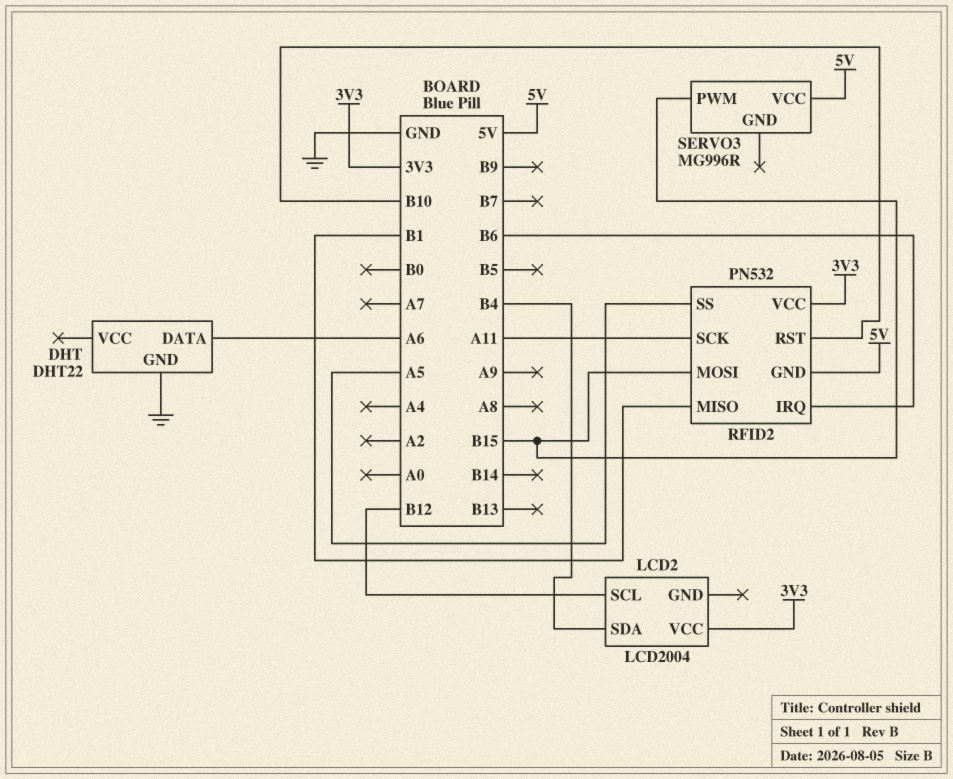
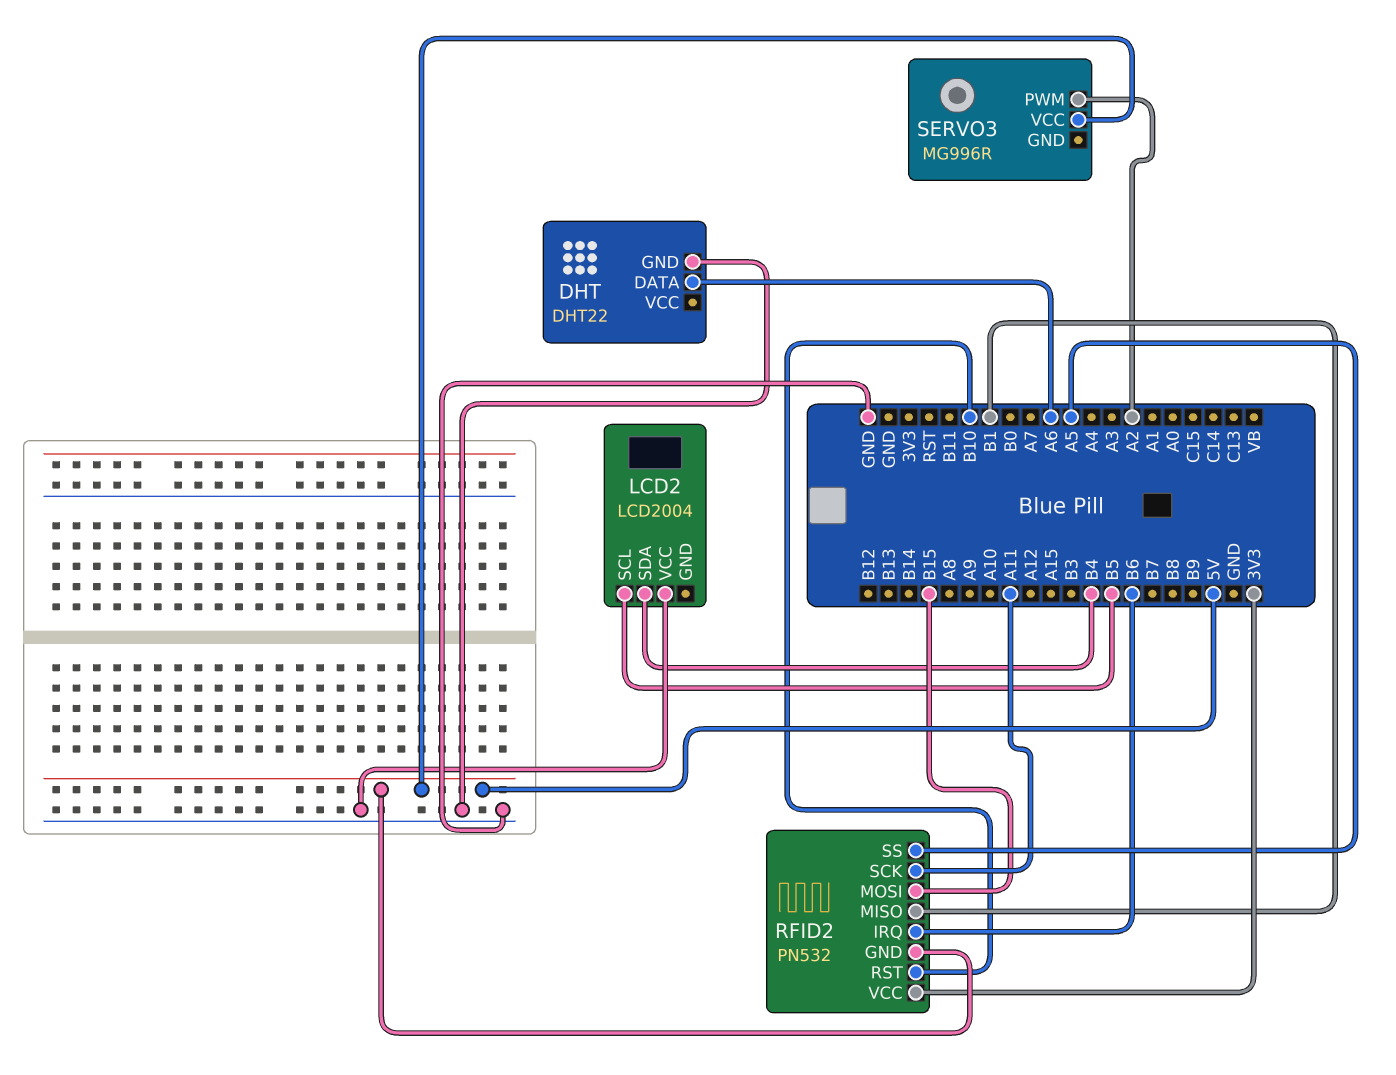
LCD2 pin SCL: B12 -> B5
LCD2 pin VCC: 3V3 -> GND
SERVO3 pin PWM: B15 -> A2

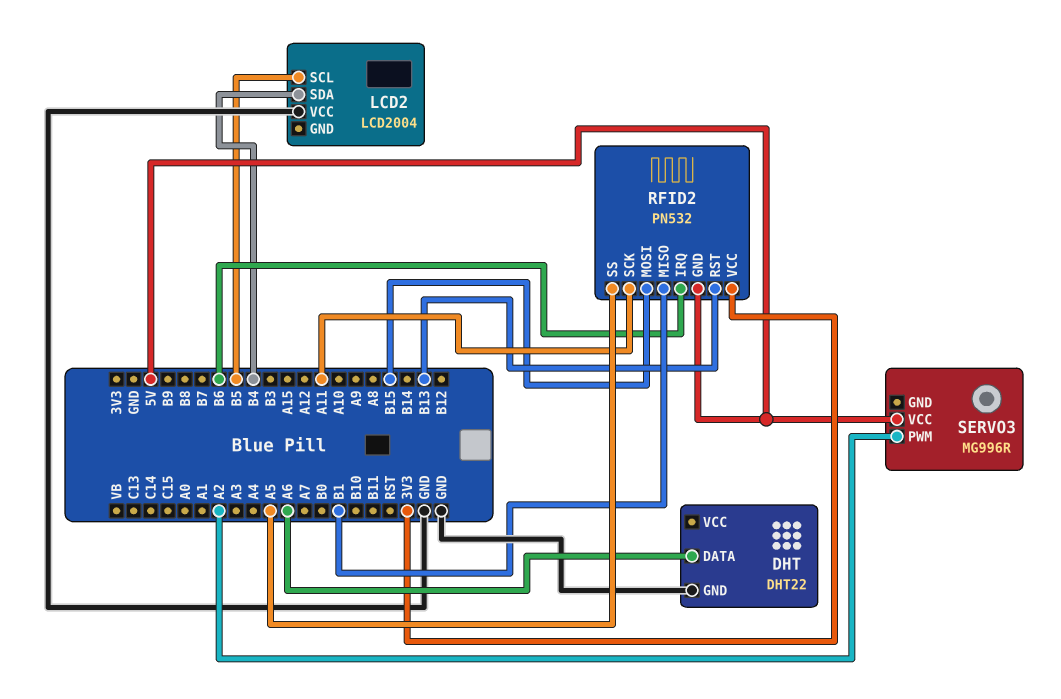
RFID2 pin RST: B10 -> B13

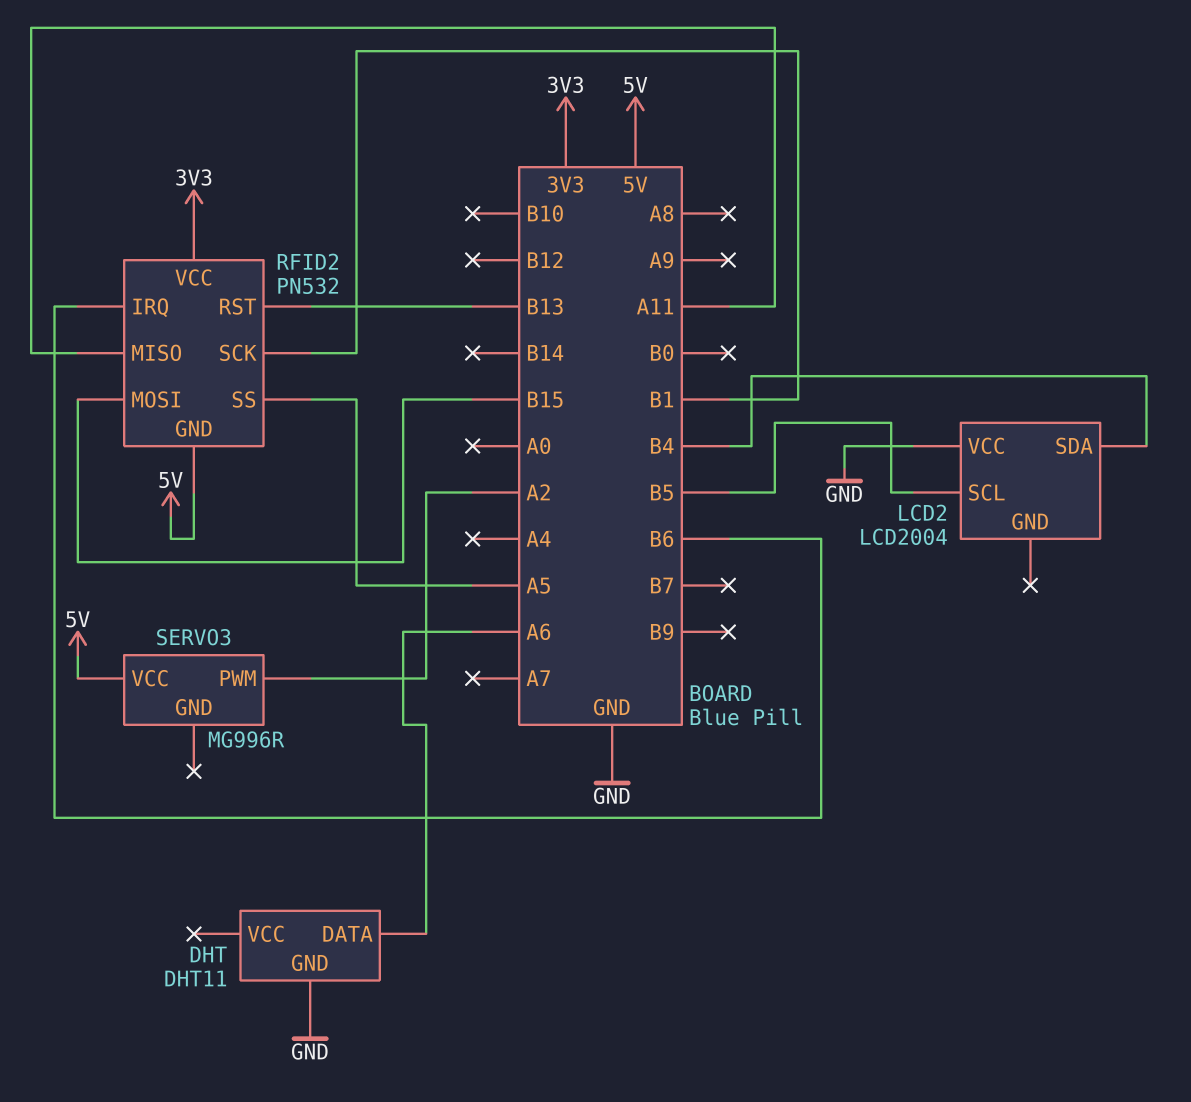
DHT: DHT22 -> DHT11
RFID2 pin MISO: B1 -> A11
RFID2 pin SCK: A11 -> B1

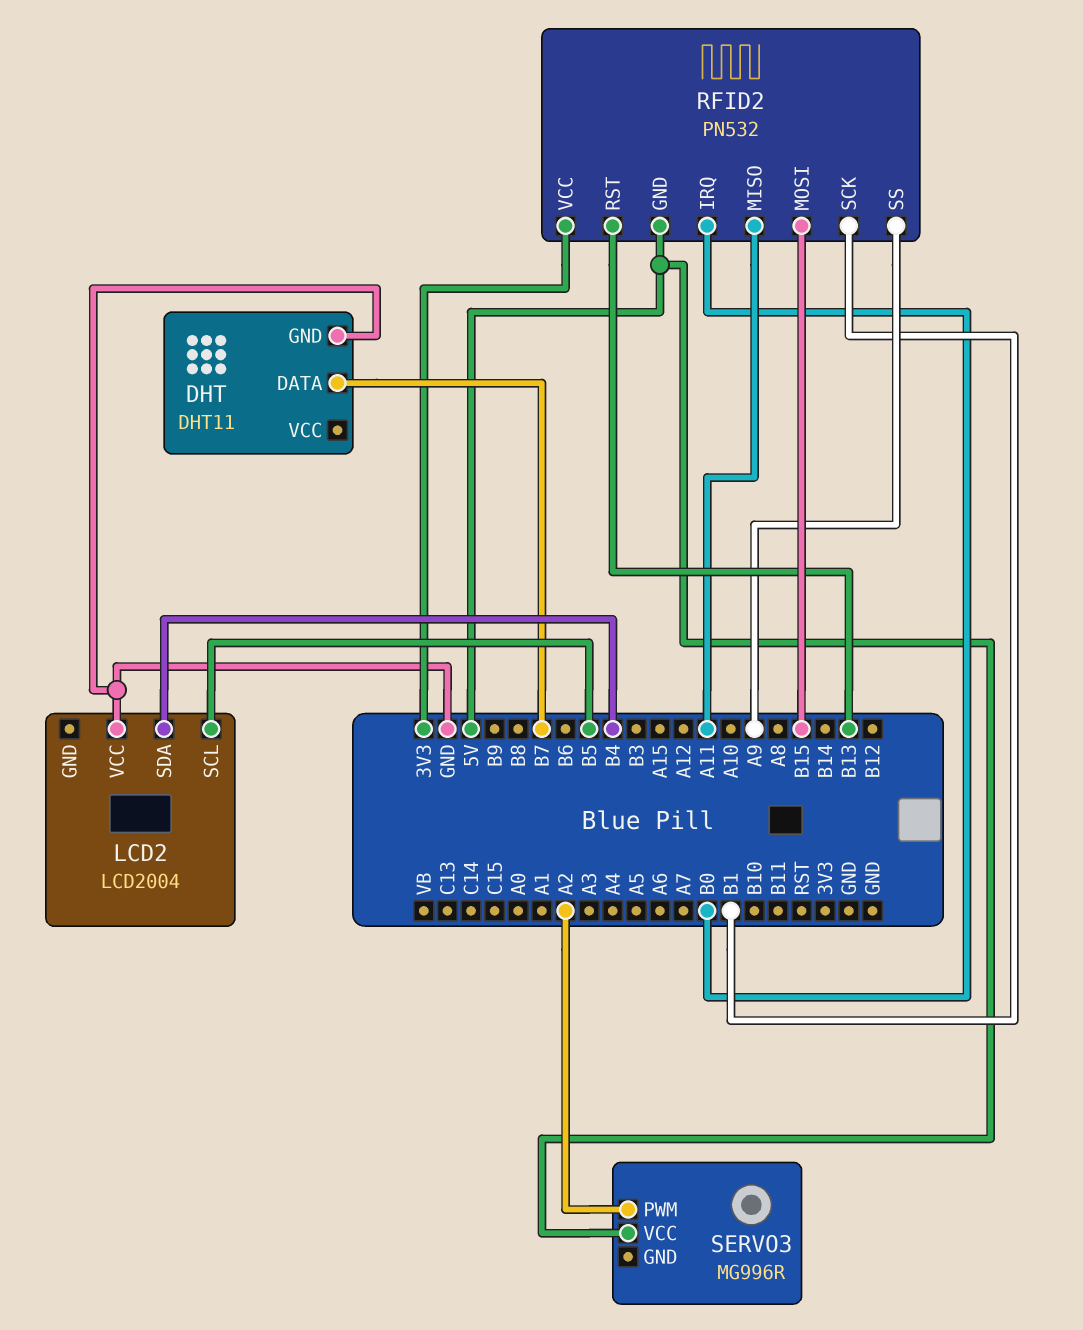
DHT pin DATA: A6 -> B7
RFID2 pin IRQ: B6 -> B0
RFID2 pin SS: A5 -> A9

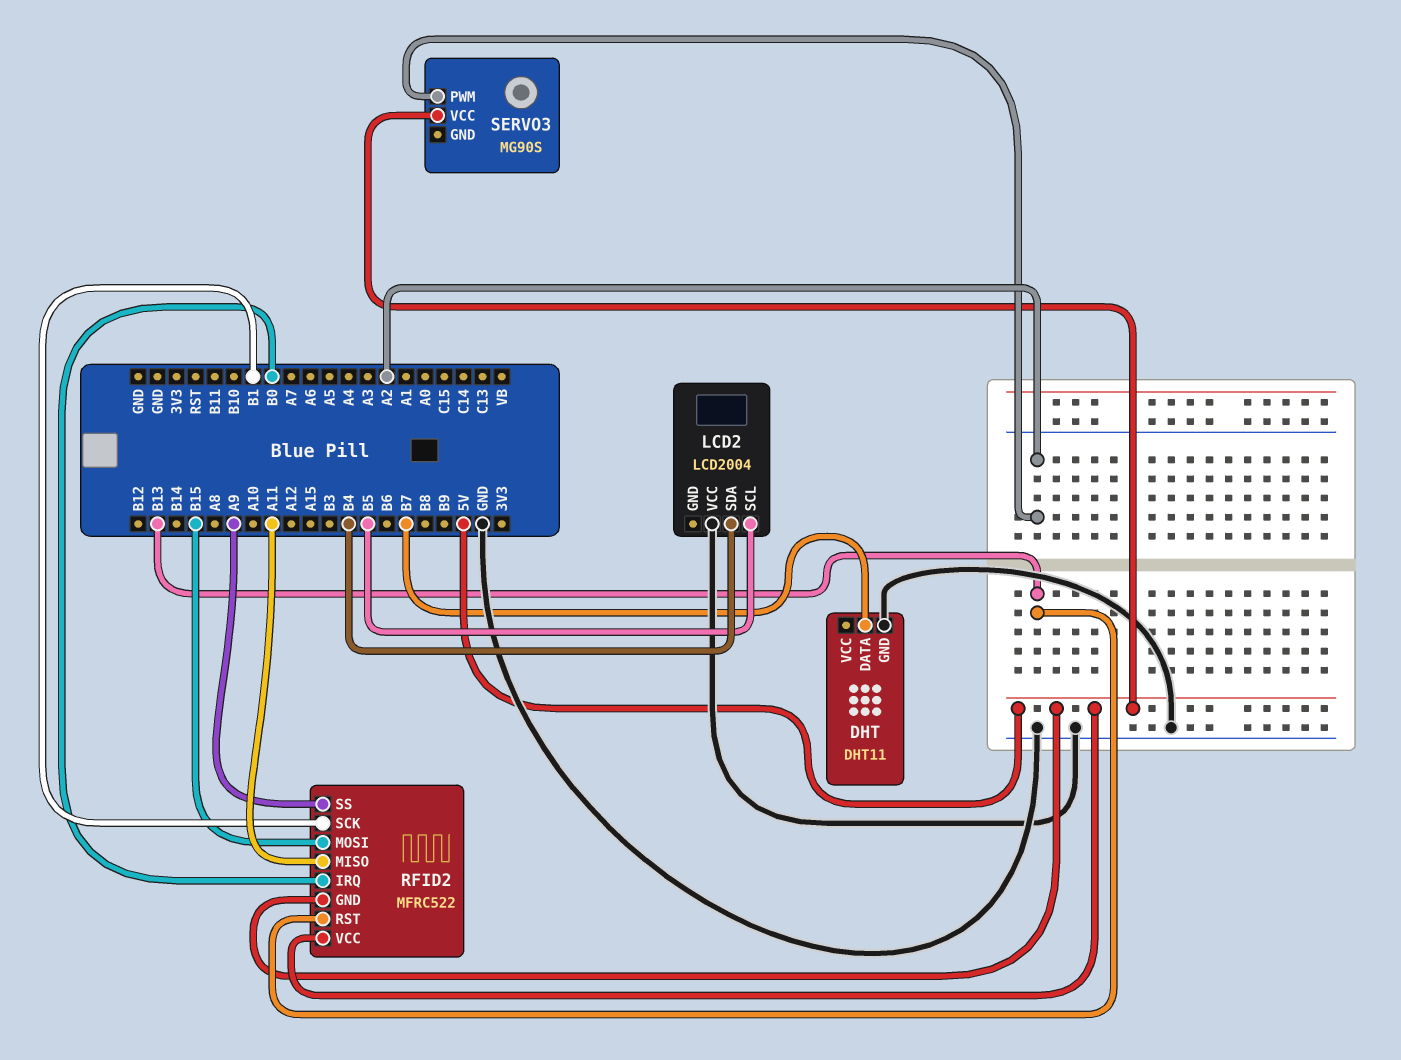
RFID2: PN532 -> MFRC522
RFID2 pin VCC: 3V3 -> 5V
SERVO3: MG996R -> MG90S

